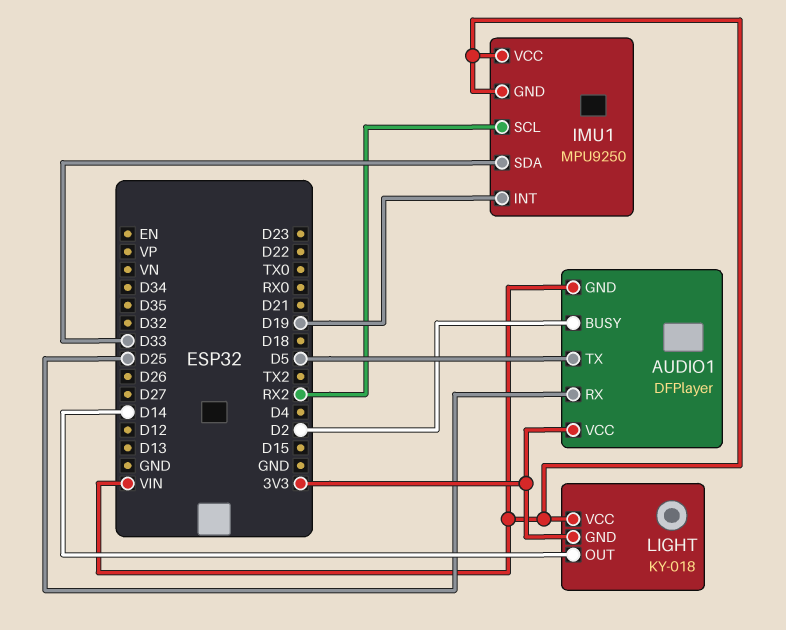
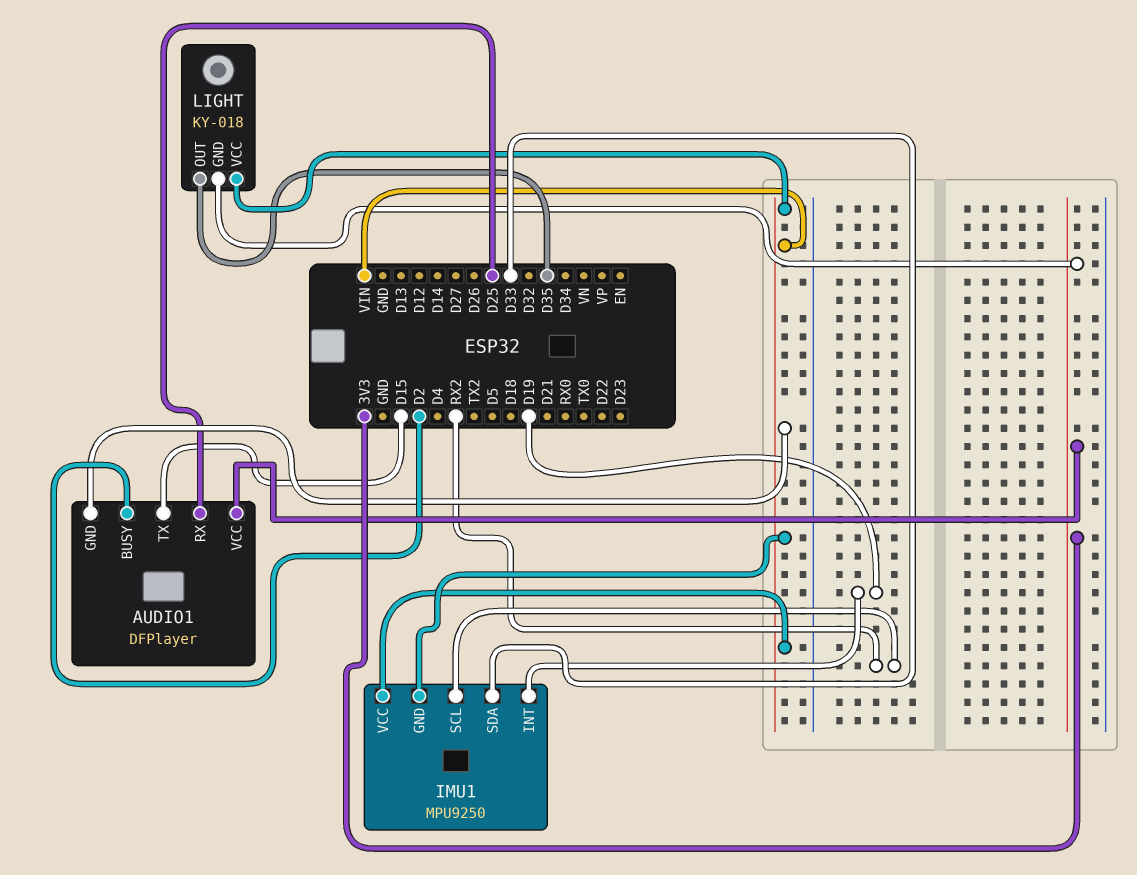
AUDIO1 pin TX: D5 -> D15
LIGHT pin OUT: D14 -> D35

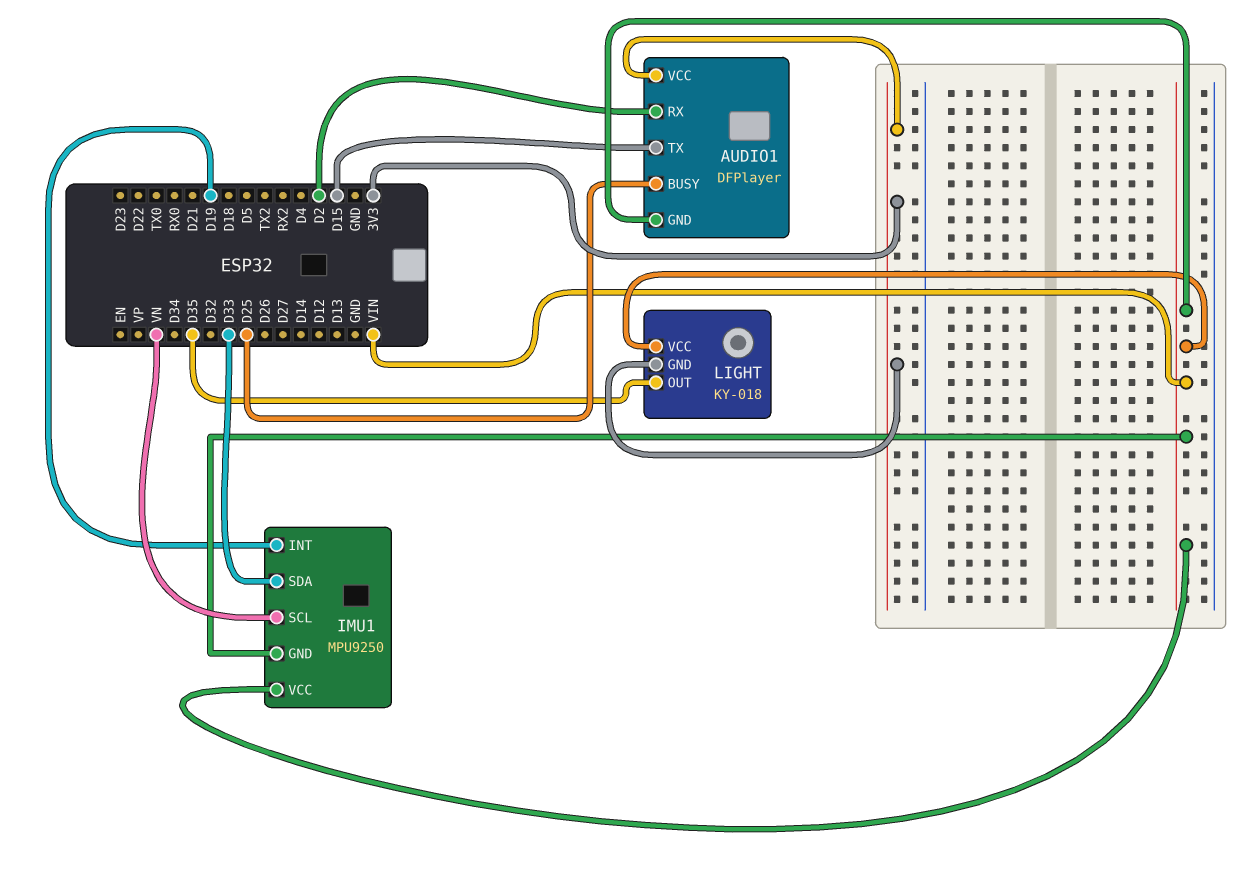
AUDIO1 pin BUSY: D2 -> D25
AUDIO1 pin RX: D25 -> D2
IMU1 pin SCL: RX2 -> VN

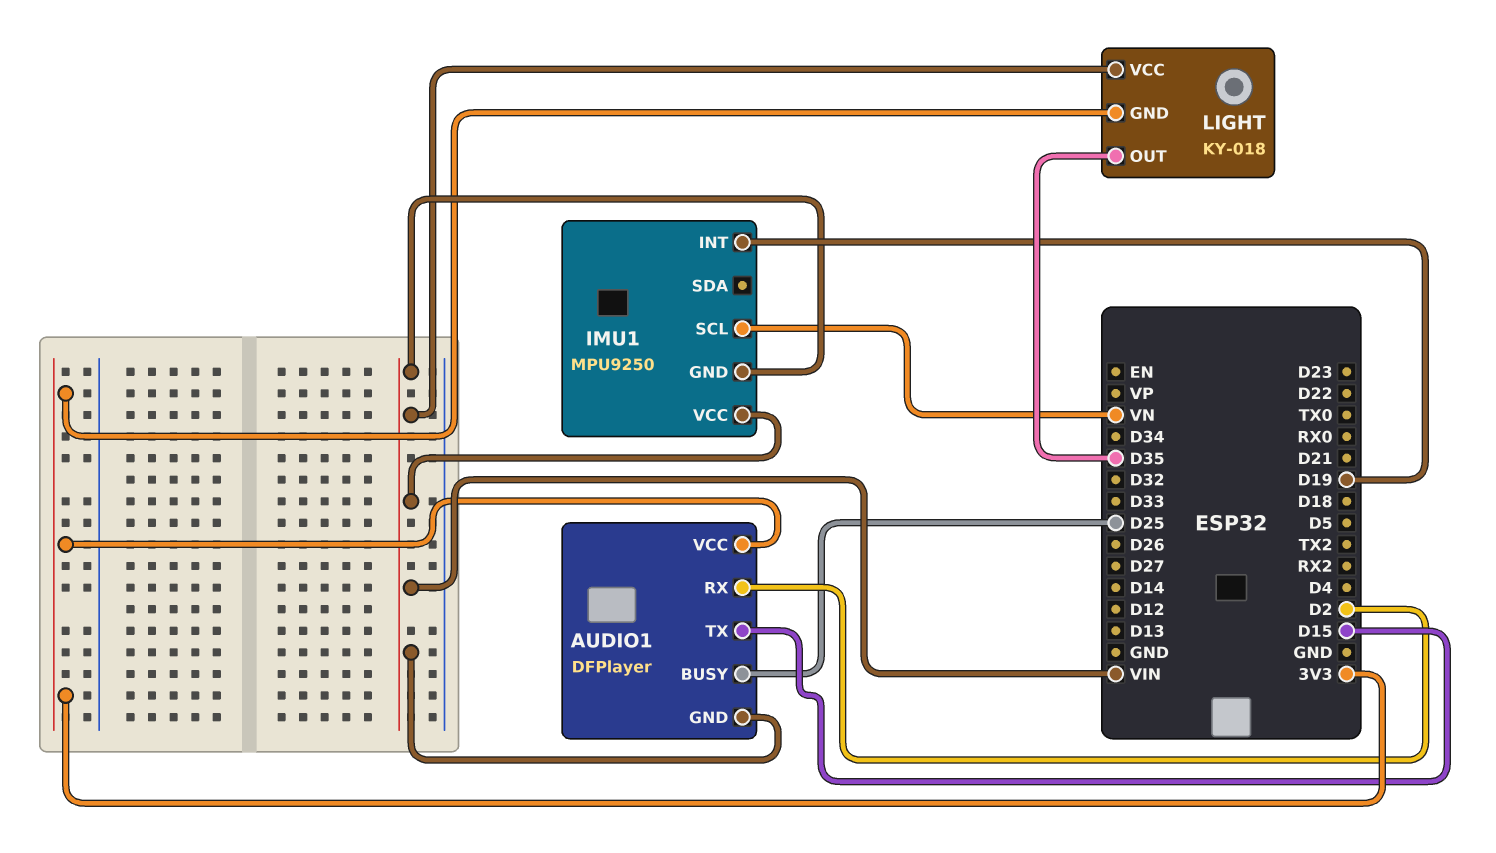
IMU1 pin SDA: D33 -> none

